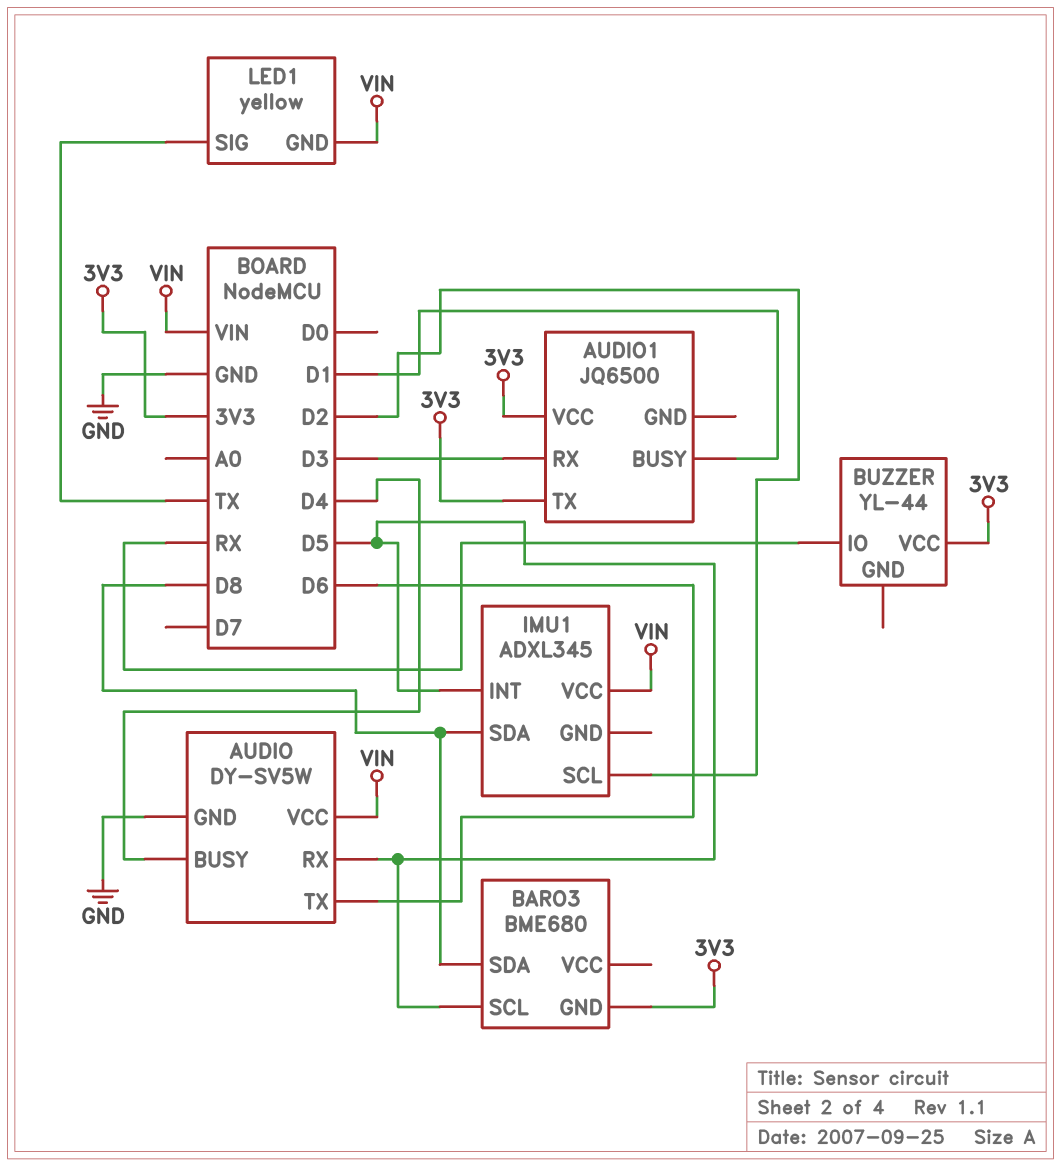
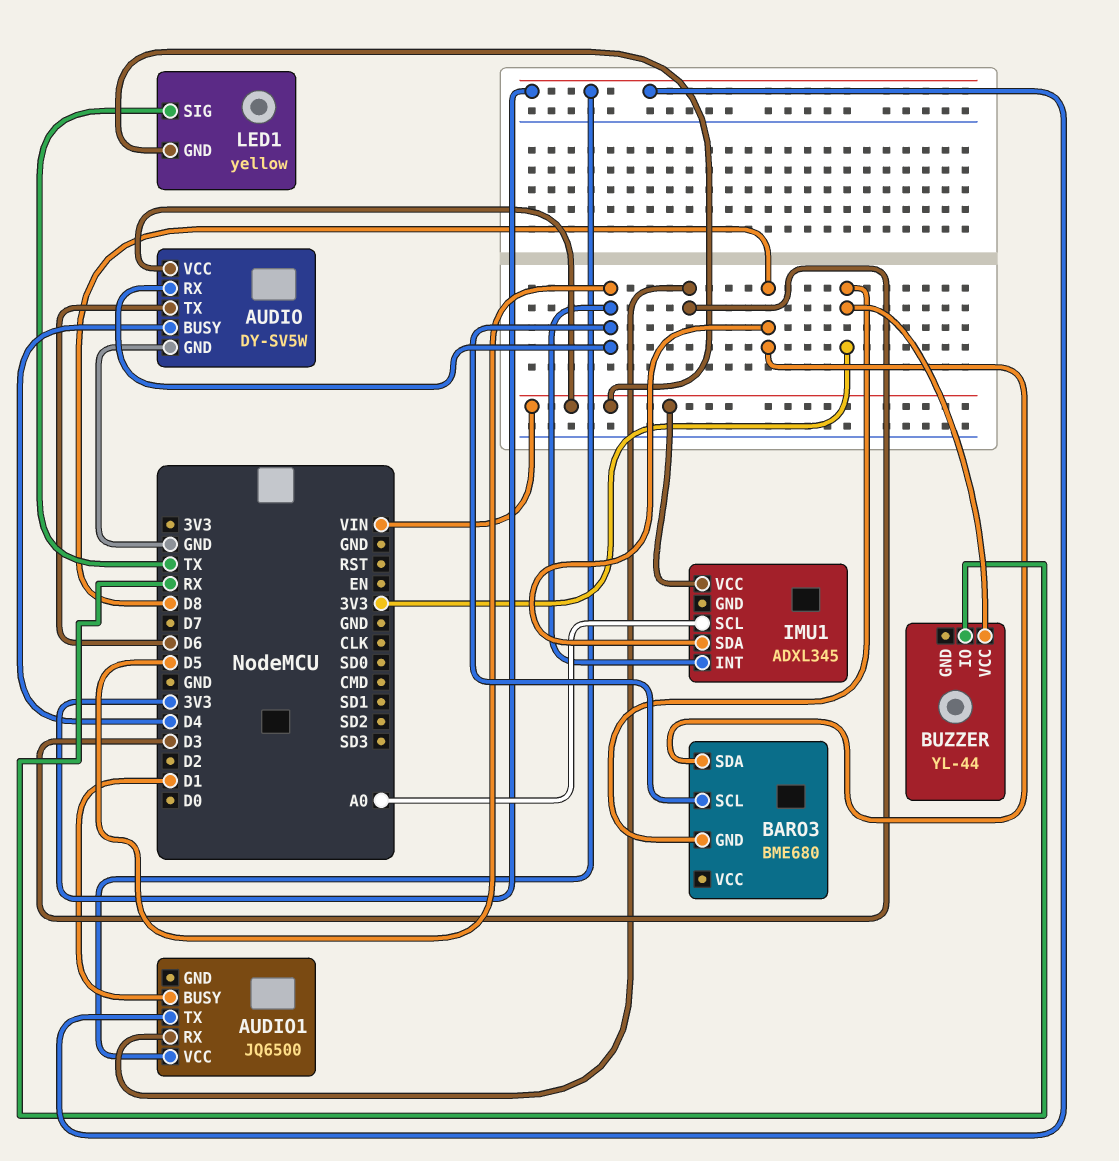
IMU1 pin SCL: D2 -> A0

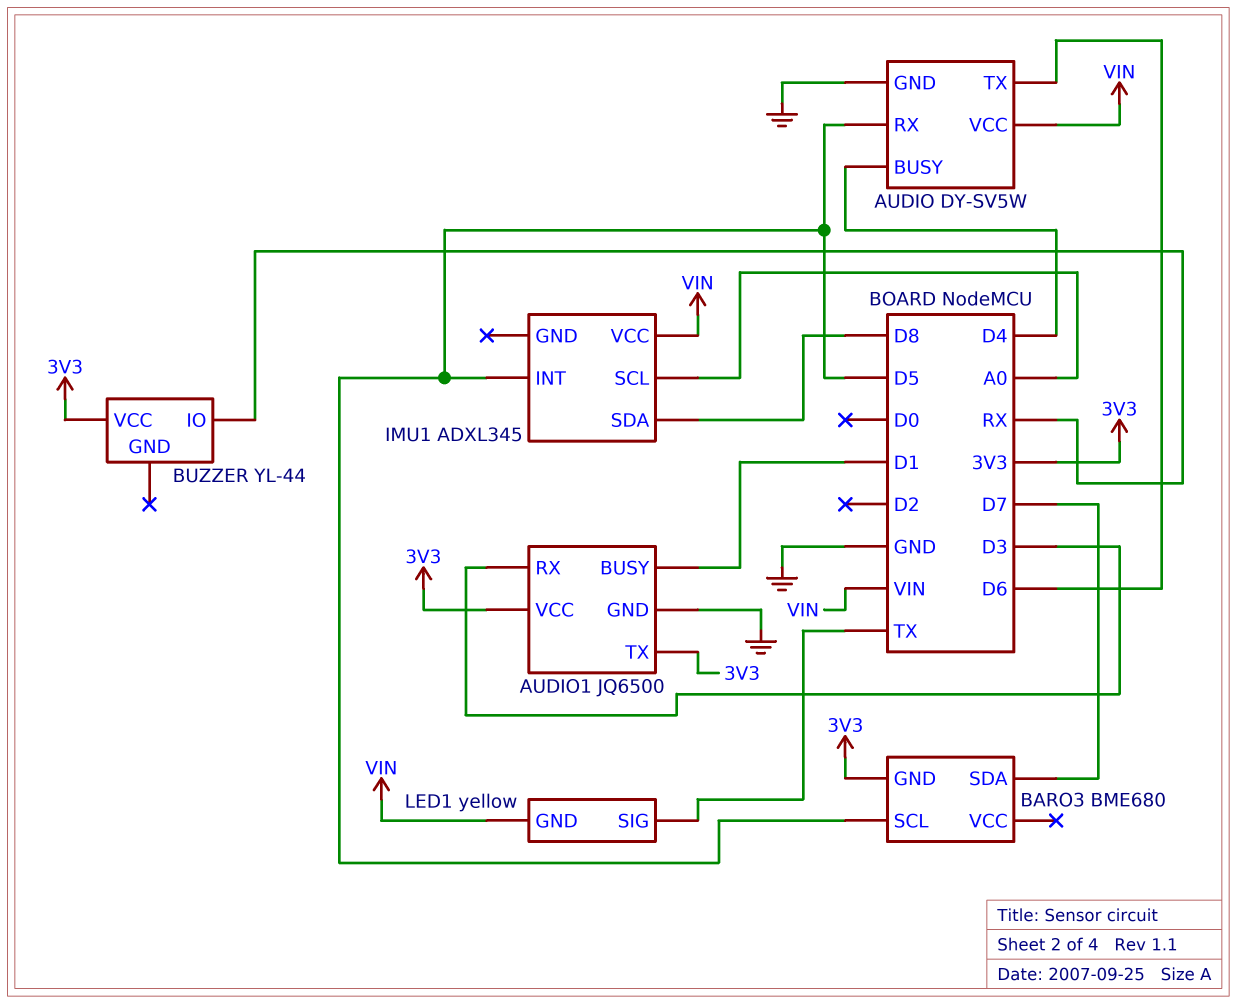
AUDIO1 pin GND: none -> GND
BARO3 pin SDA: D8 -> D7

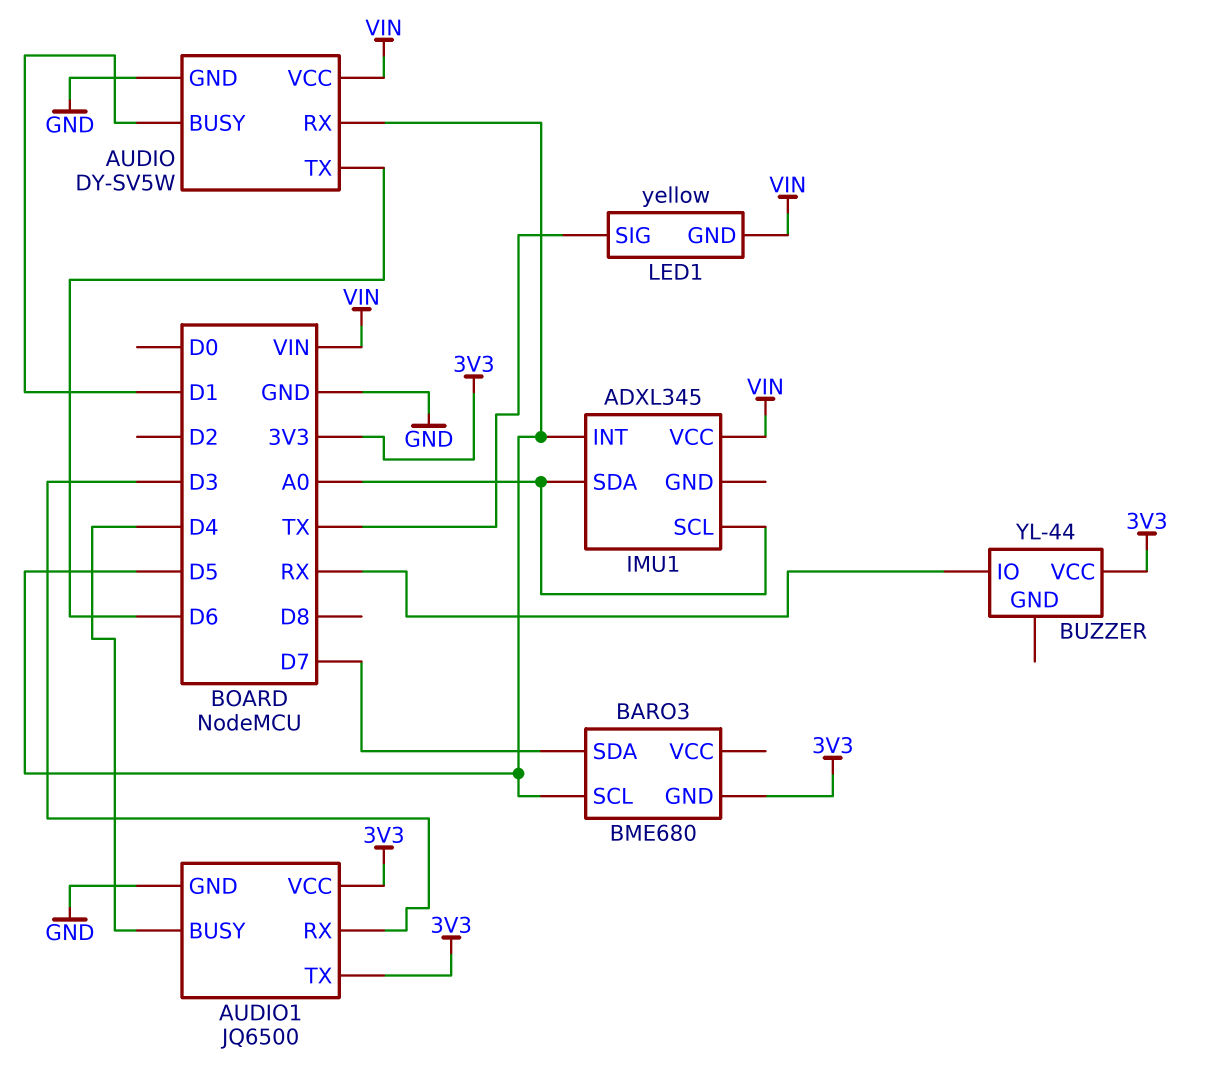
AUDIO pin BUSY: D4 -> D1
AUDIO1 pin BUSY: D1 -> D4
IMU1 pin SDA: D8 -> A0

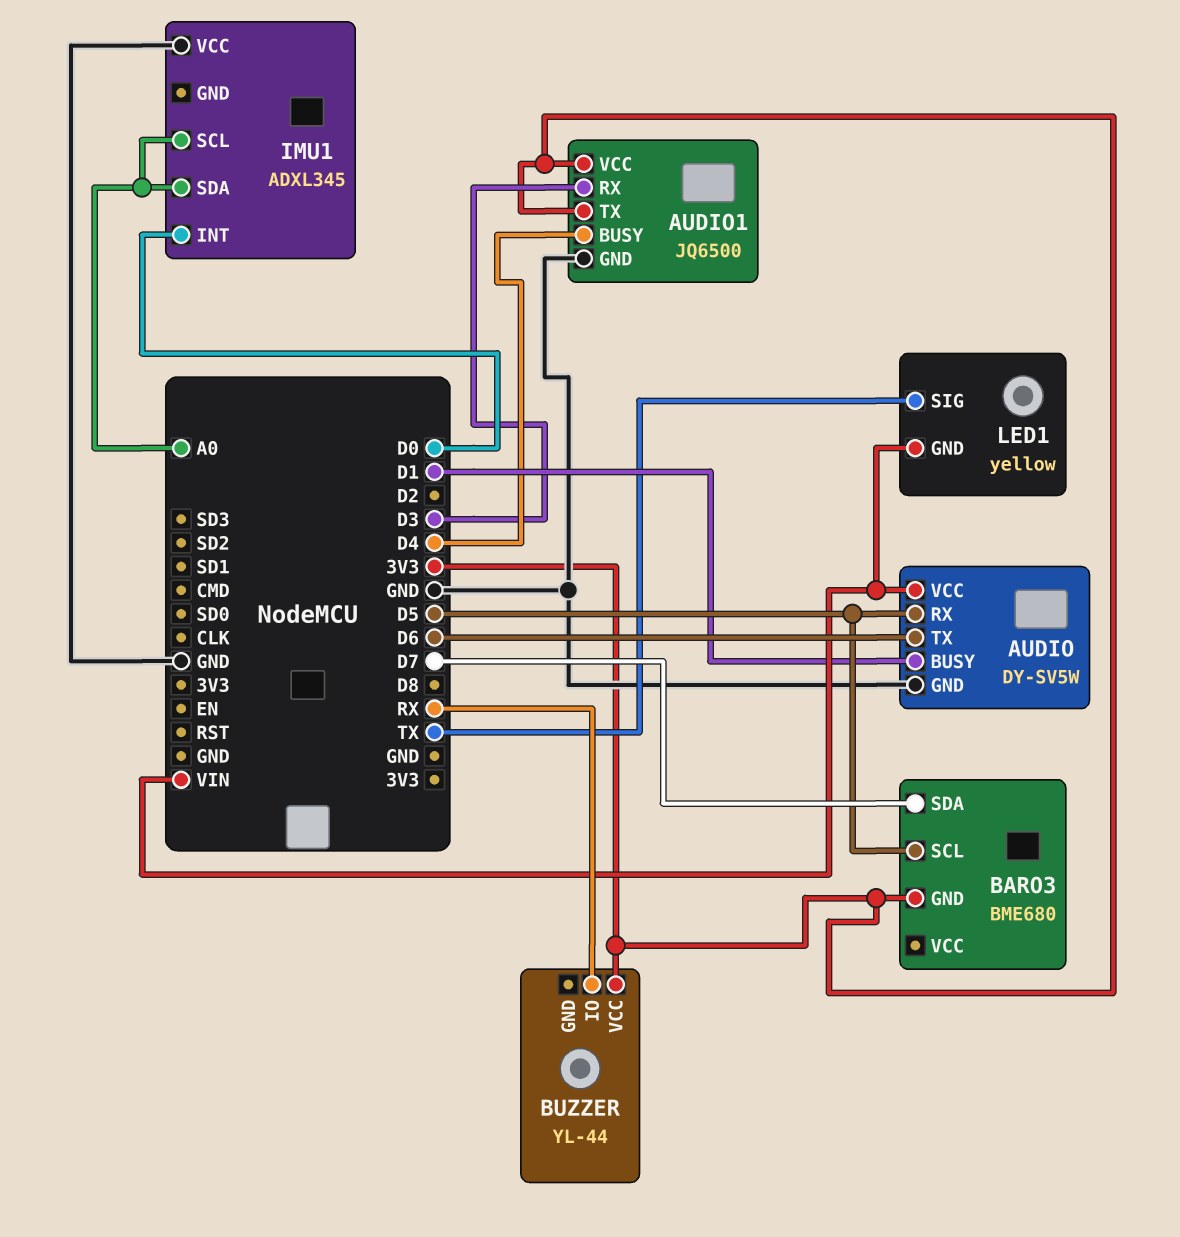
IMU1 pin INT: D5 -> D0
IMU1 pin VCC: VIN -> GND

